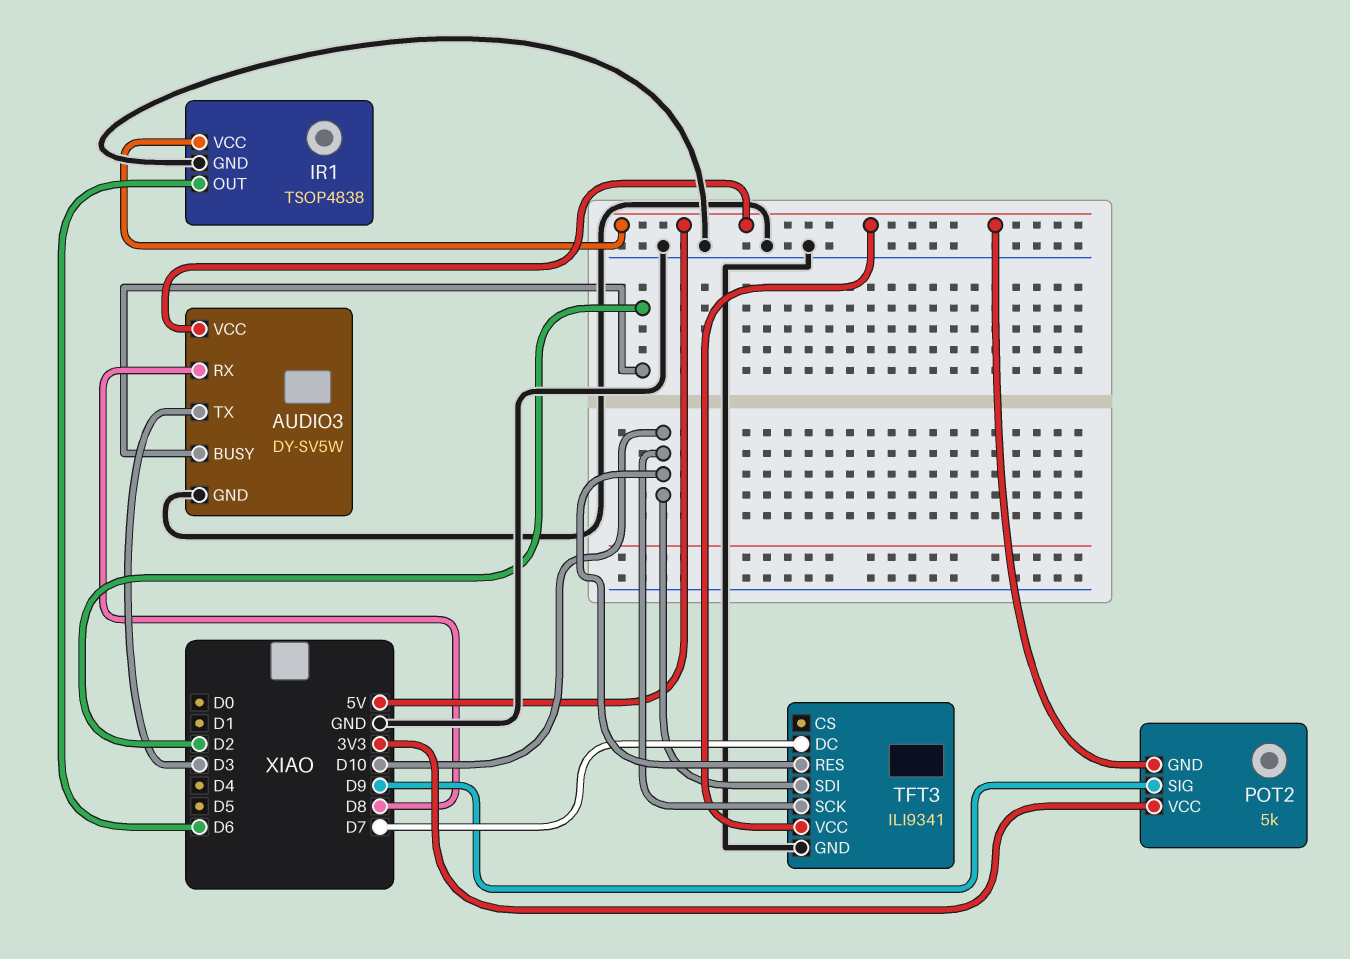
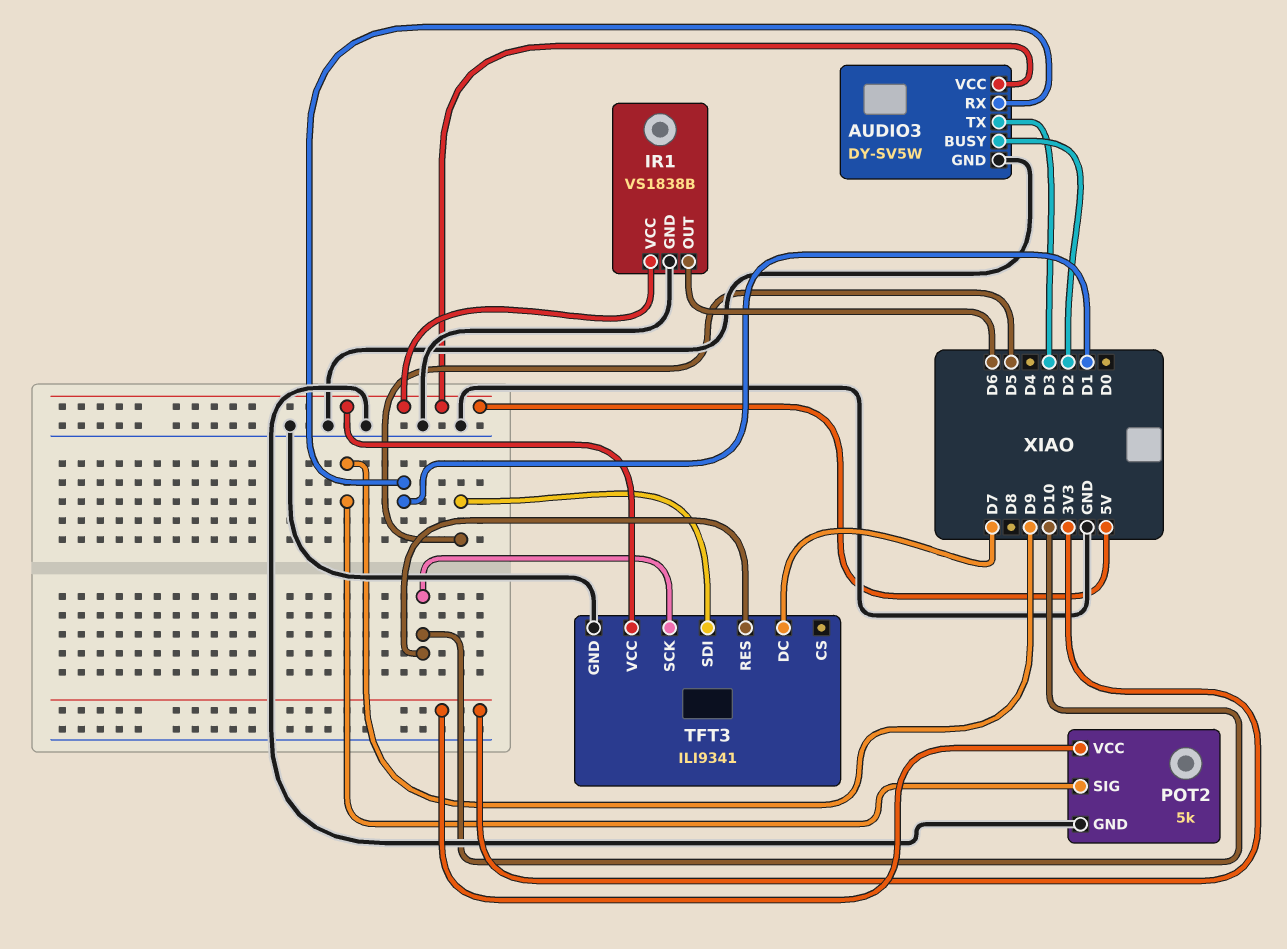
AUDIO3 pin RX: D8 -> D1
IR1: TSOP4838 -> VS1838B
POT2 pin GND: 5V -> GND
TFT3 pin SDI: D10 -> D5

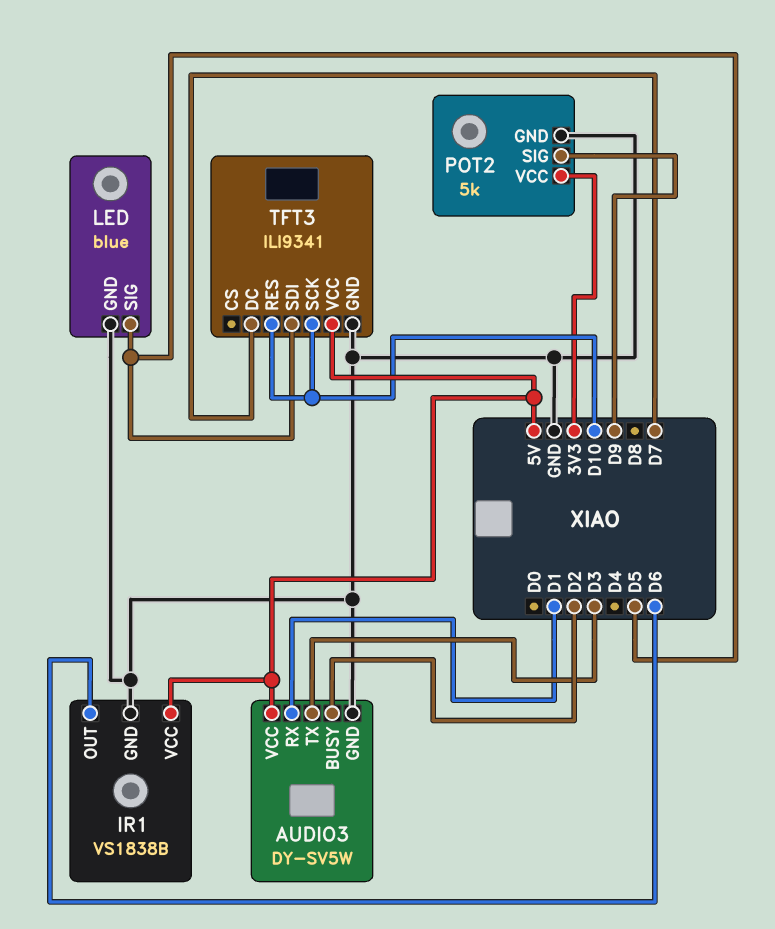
LED: none -> blue
LED pin GND: none -> GND
LED pin SIG: none -> D5

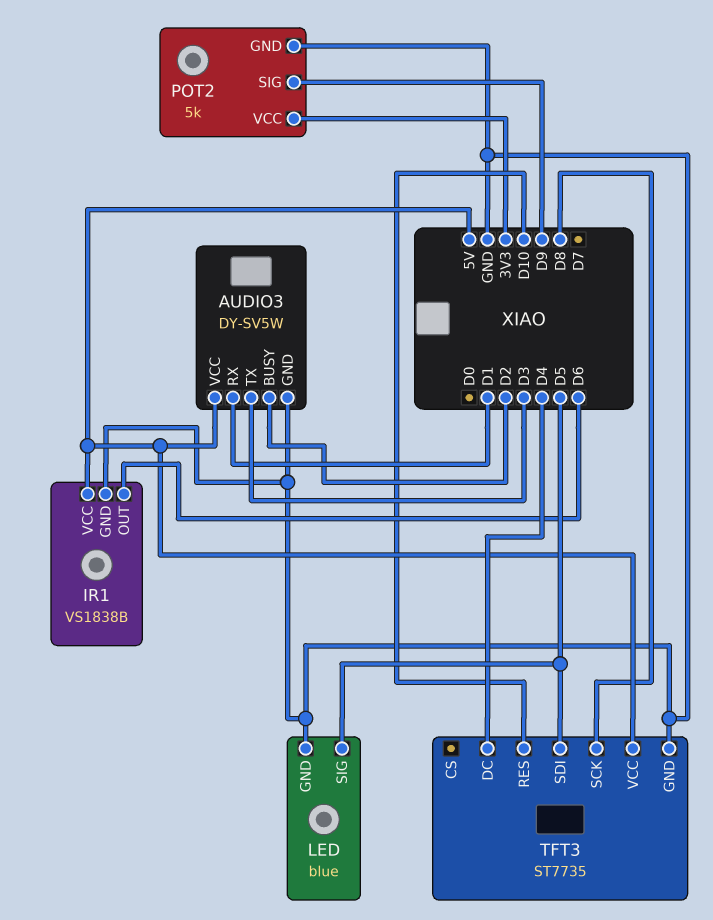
TFT3: ILI9341 -> ST7735
TFT3 pin DC: D7 -> D4
TFT3 pin SCK: D10 -> D8

